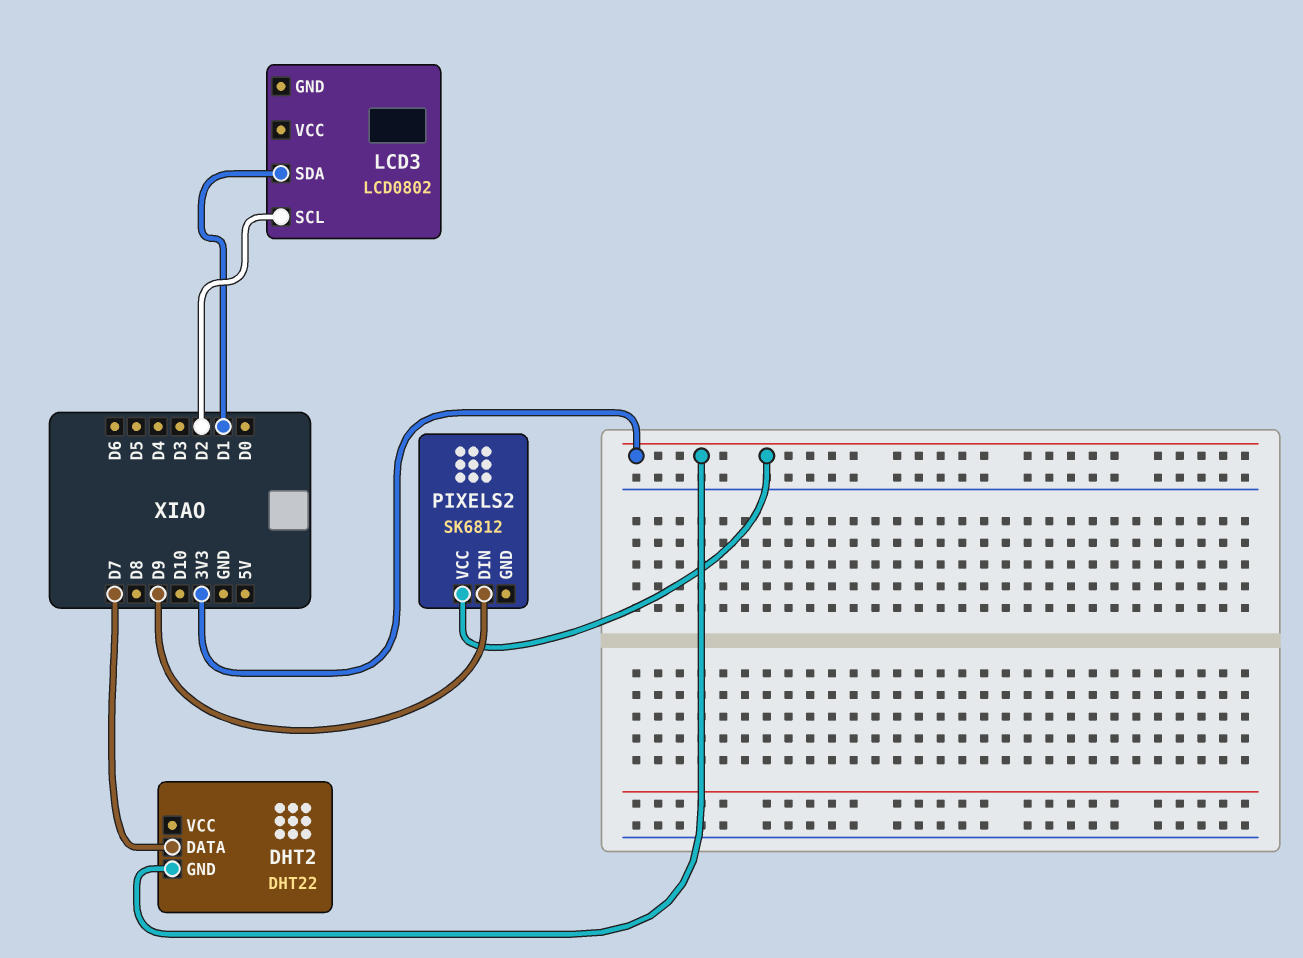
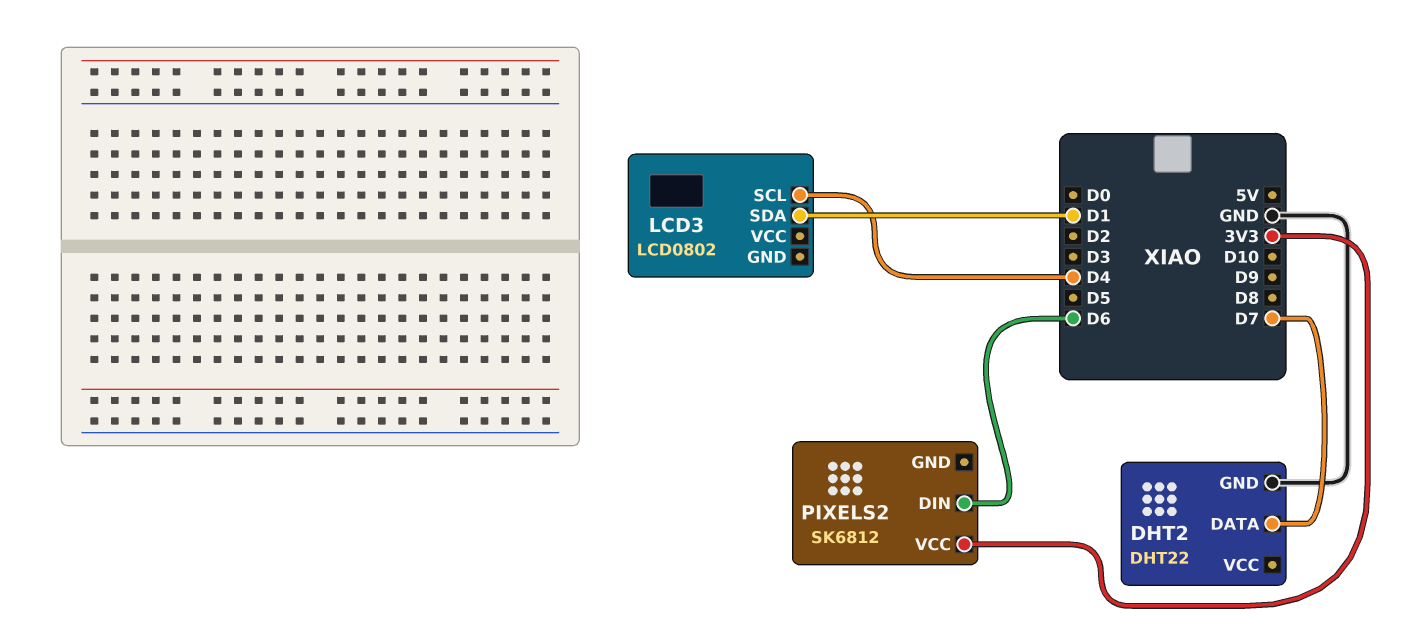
DHT2 pin GND: 3V3 -> GND
LCD3 pin SCL: D2 -> D4
PIXELS2 pin DIN: D9 -> D6

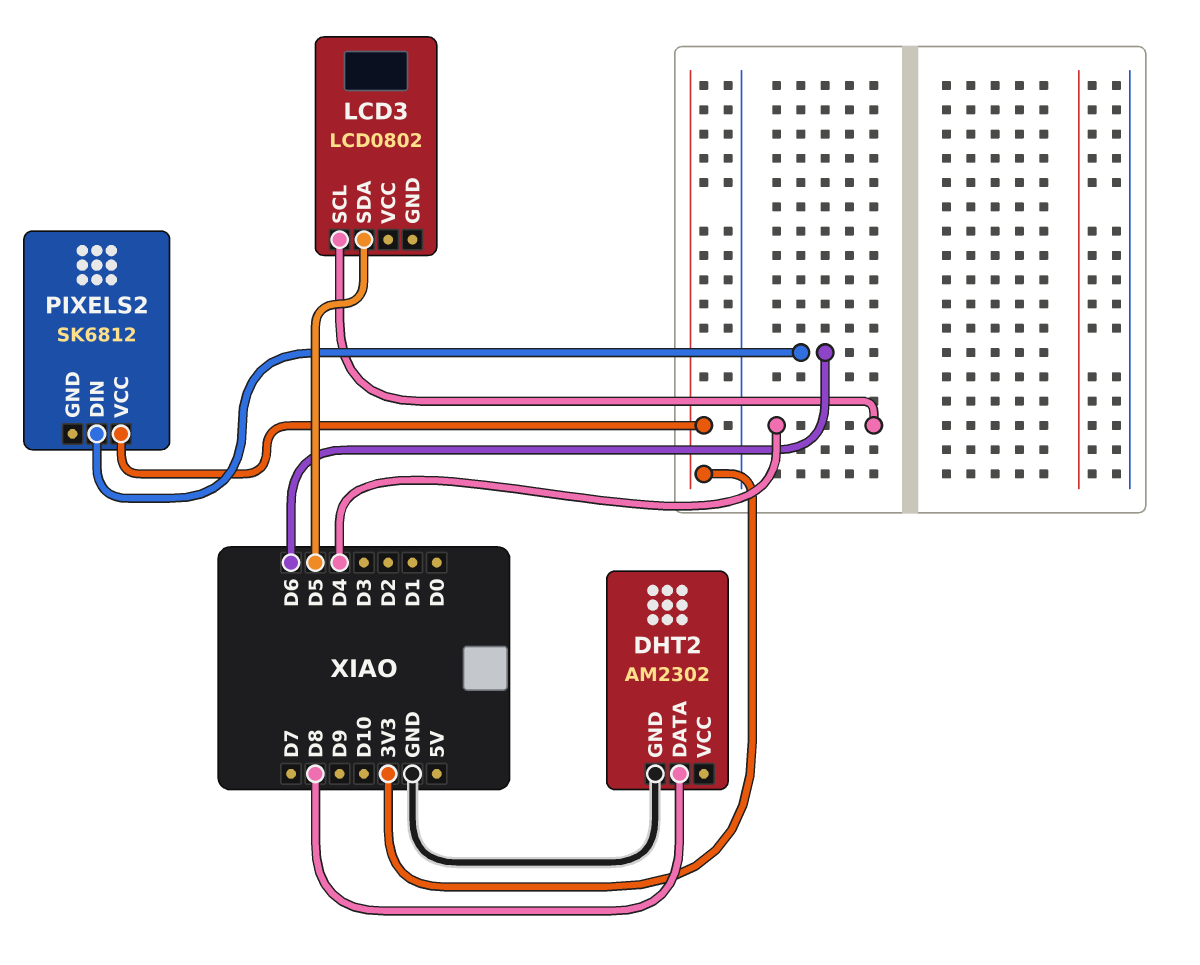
DHT2: DHT22 -> AM2302
DHT2 pin DATA: D7 -> D8
LCD3 pin SDA: D1 -> D5

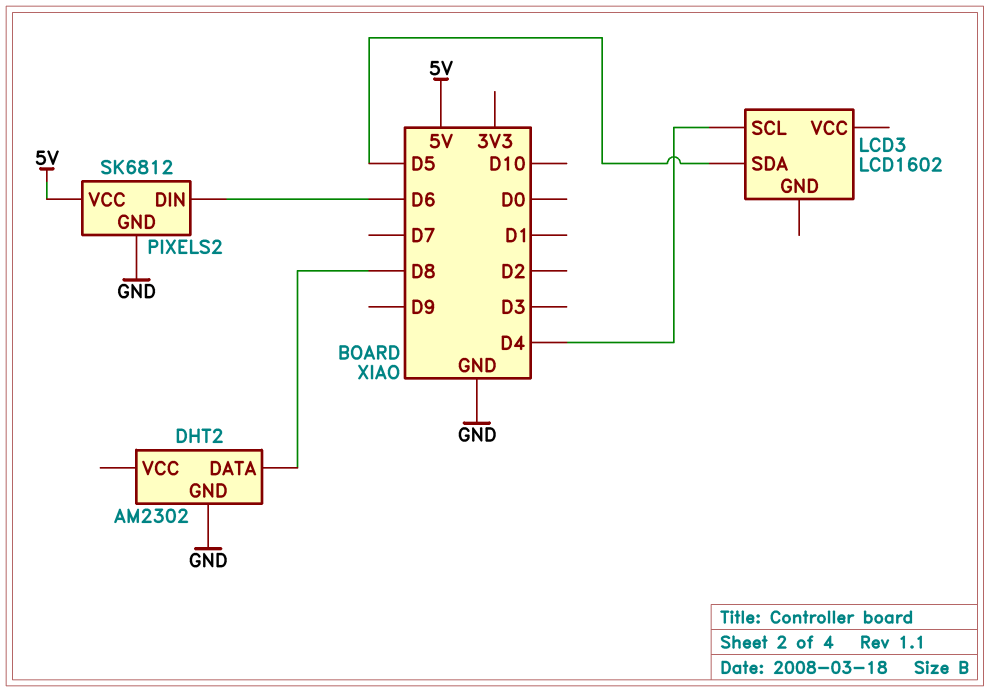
LCD3: LCD0802 -> LCD1602
PIXELS2 pin GND: none -> GND
PIXELS2 pin VCC: 3V3 -> 5V

